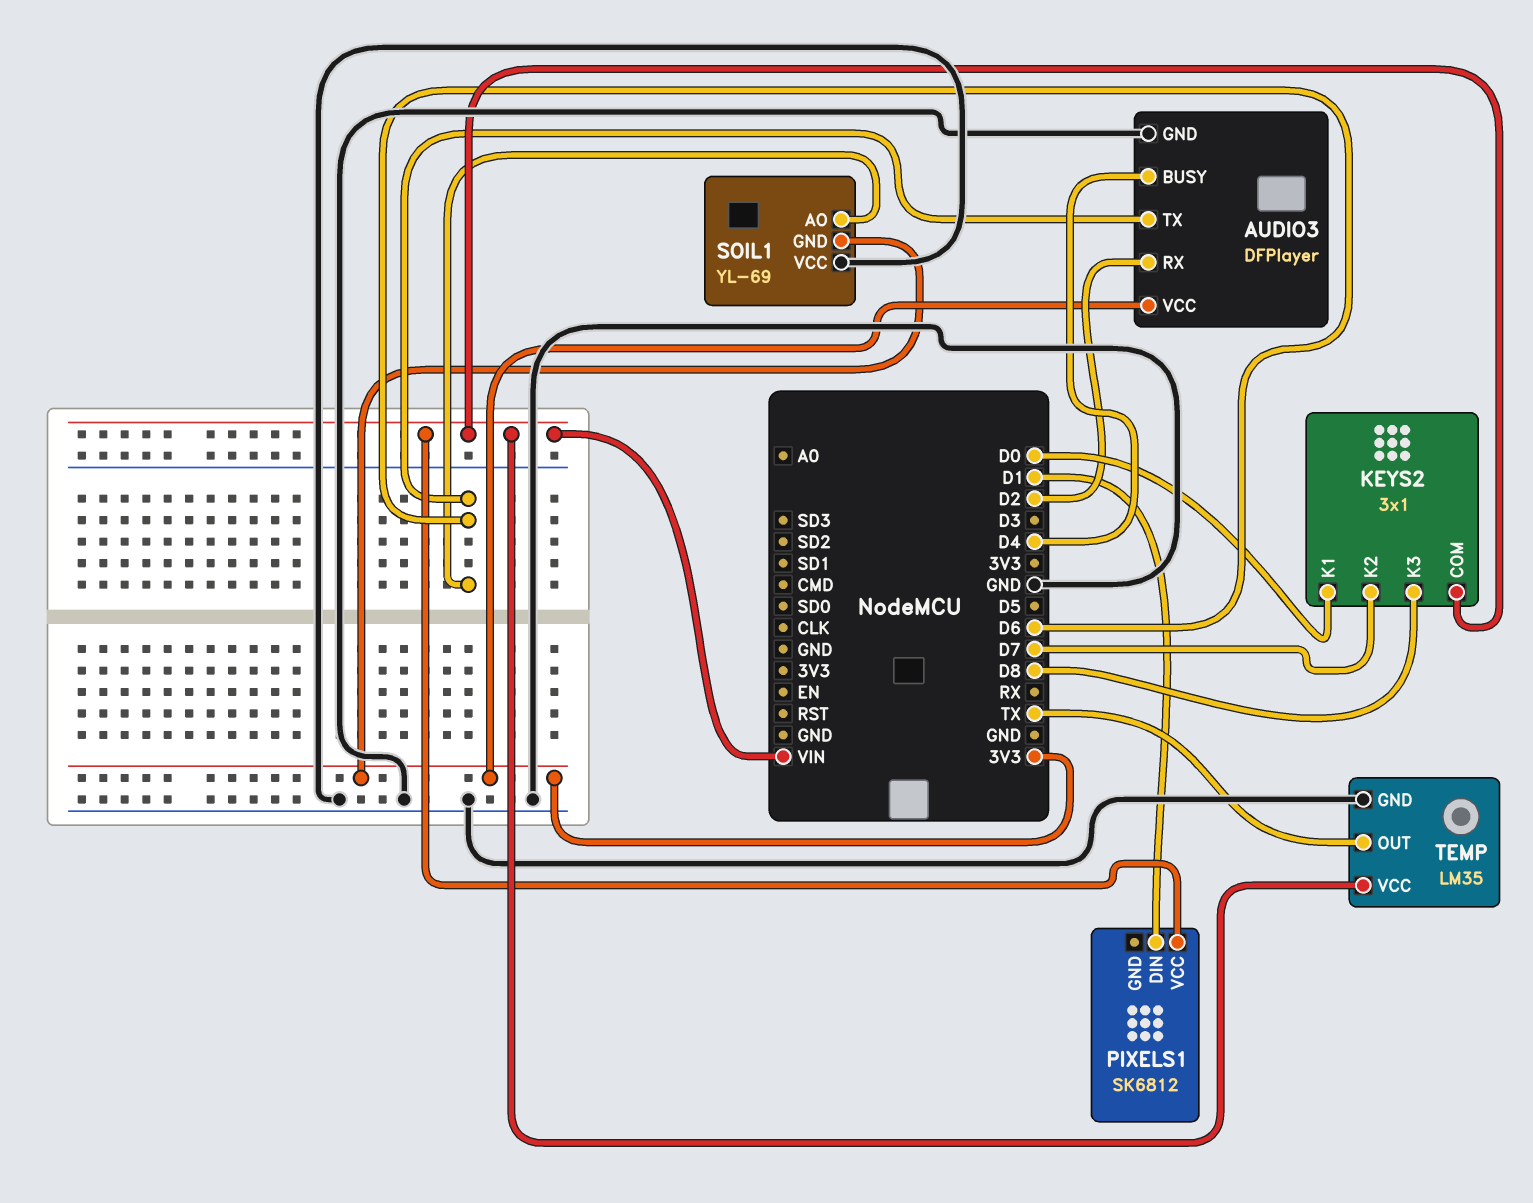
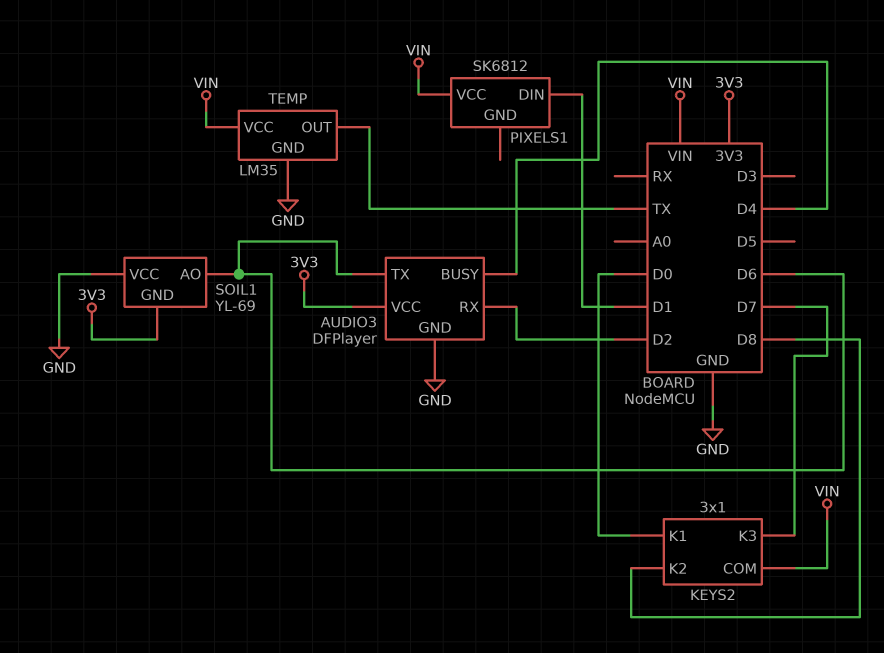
KEYS2 pin K2: D7 -> D8
KEYS2 pin K3: D8 -> D7

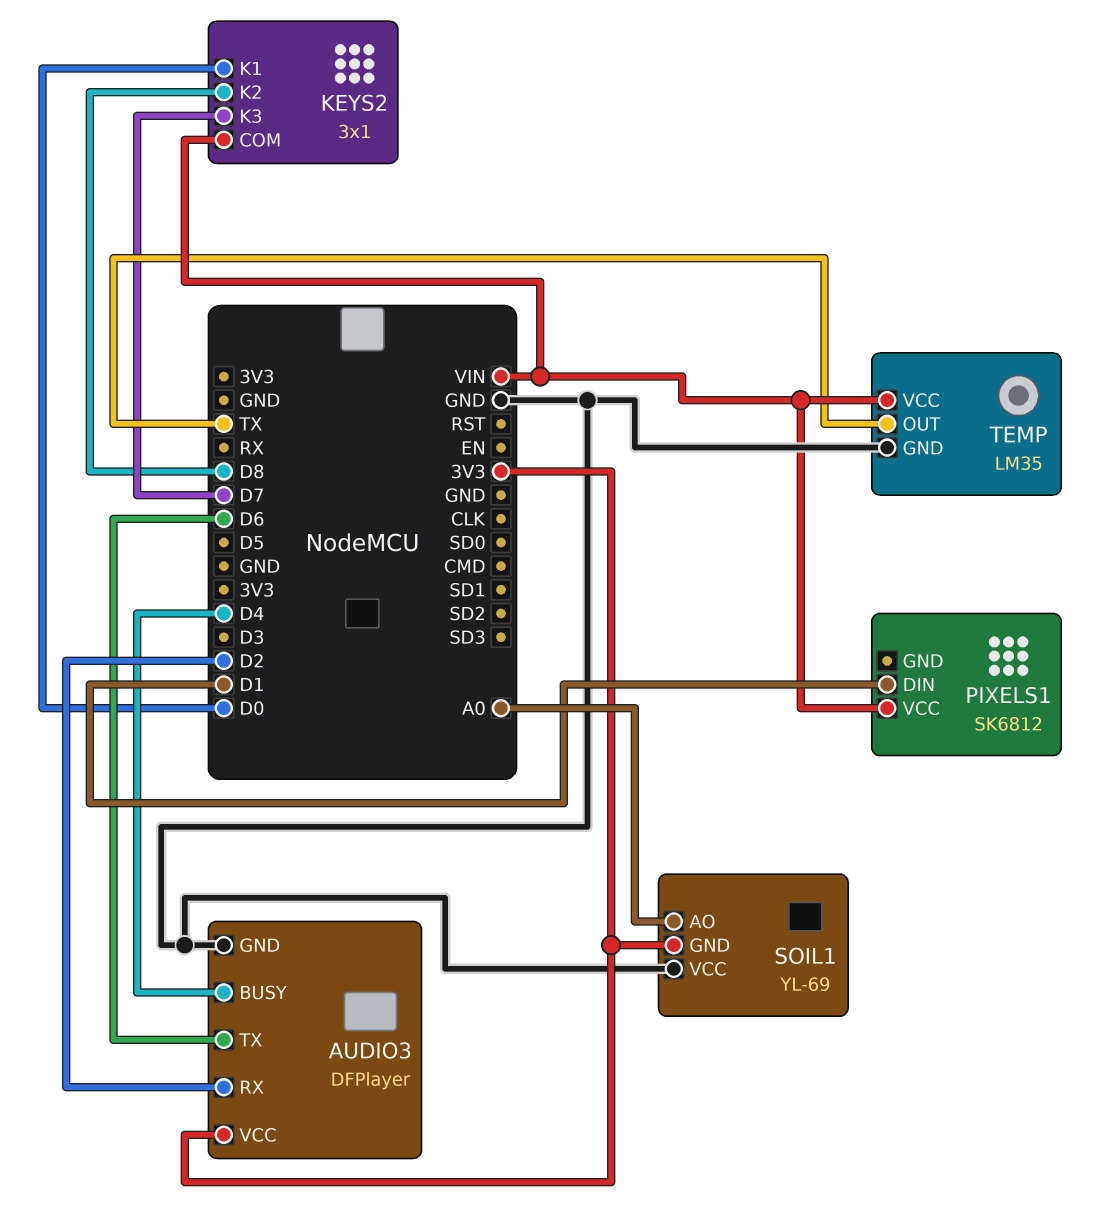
SOIL1 pin AO: D6 -> A0

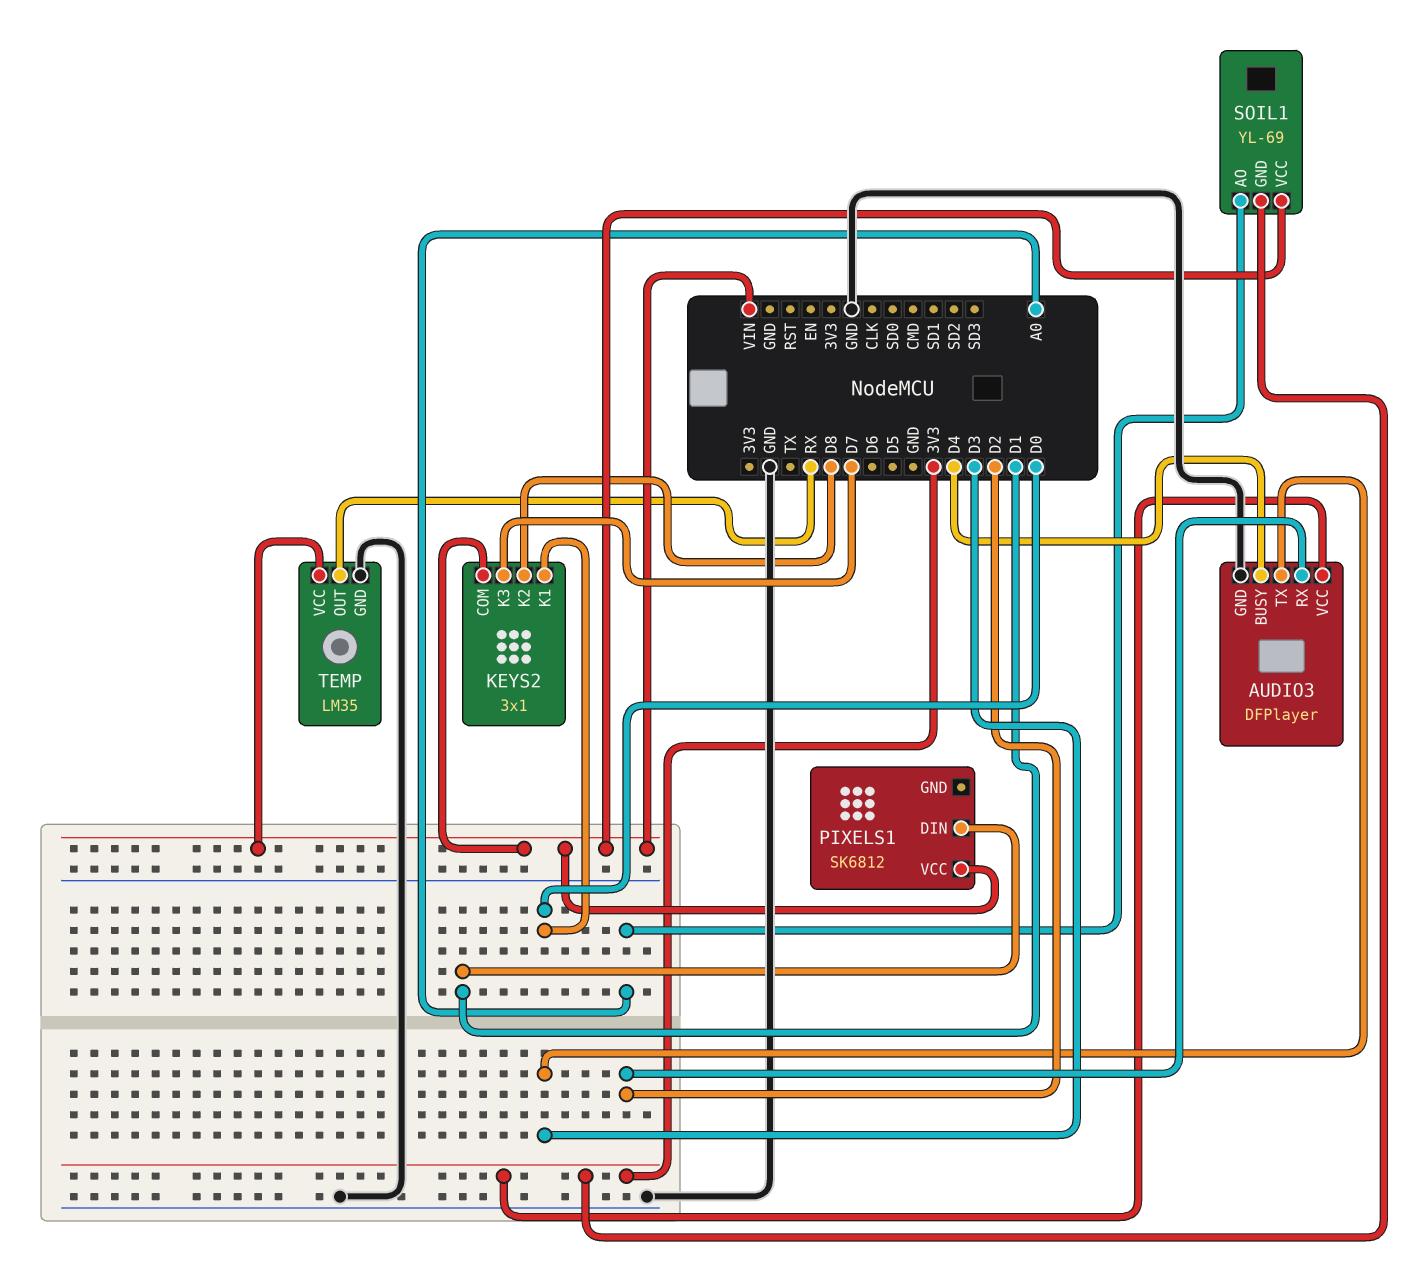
AUDIO3 pin TX: D6 -> D3
SOIL1 pin VCC: GND -> VIN
TEMP pin OUT: TX -> RX

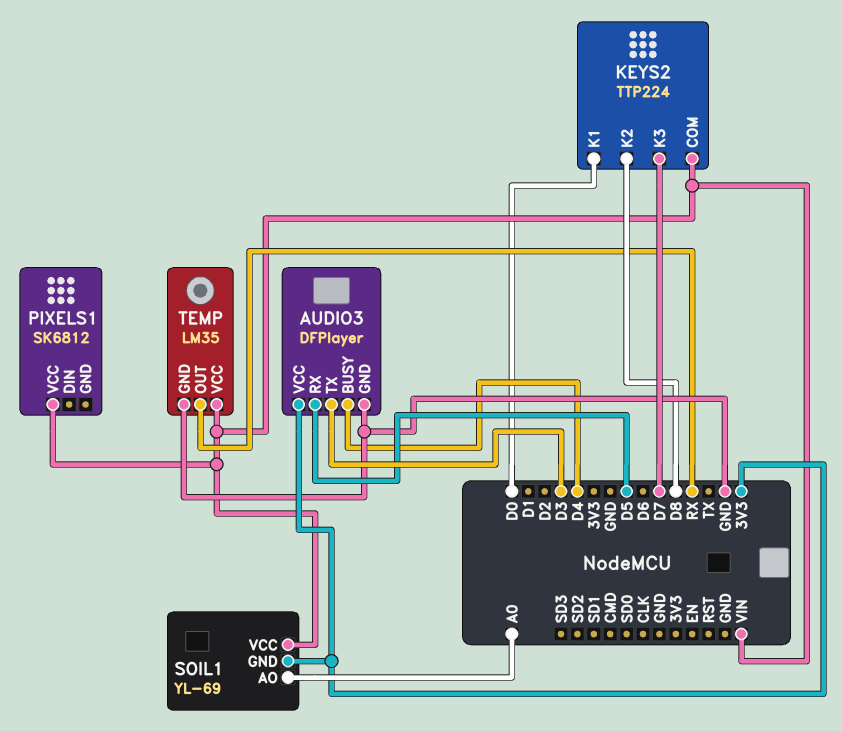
AUDIO3 pin RX: D2 -> D5
KEYS2: 3x1 -> TTP224
PIXELS1 pin DIN: D1 -> none

